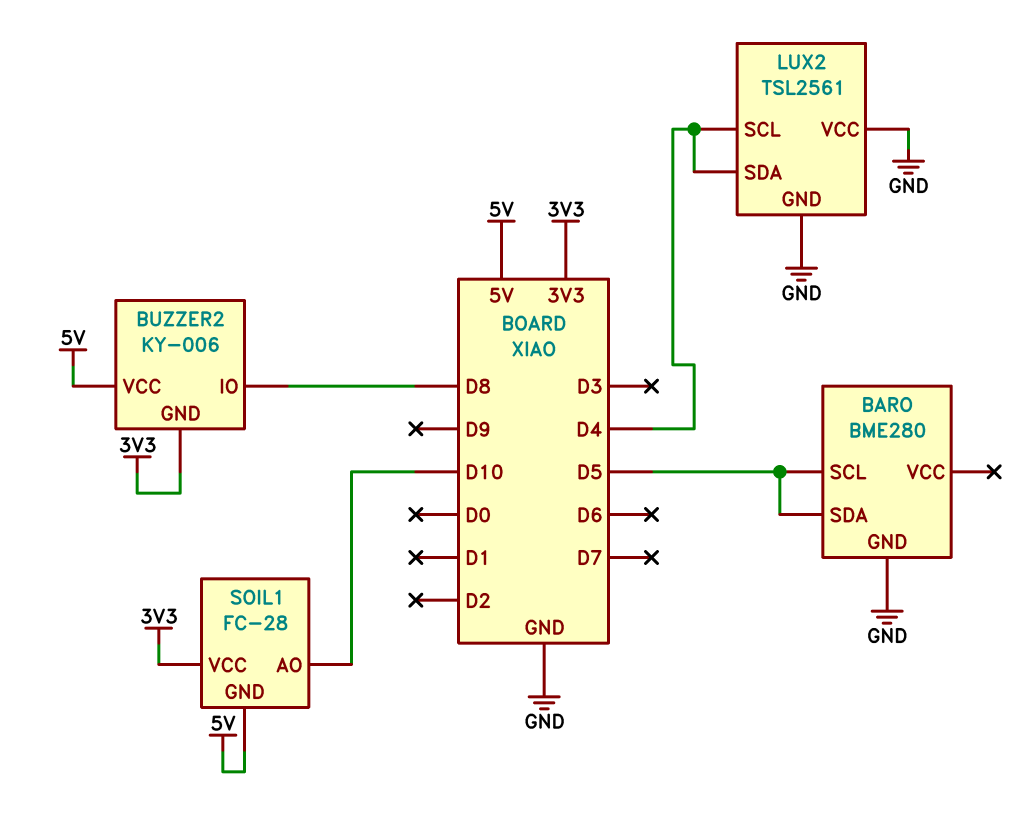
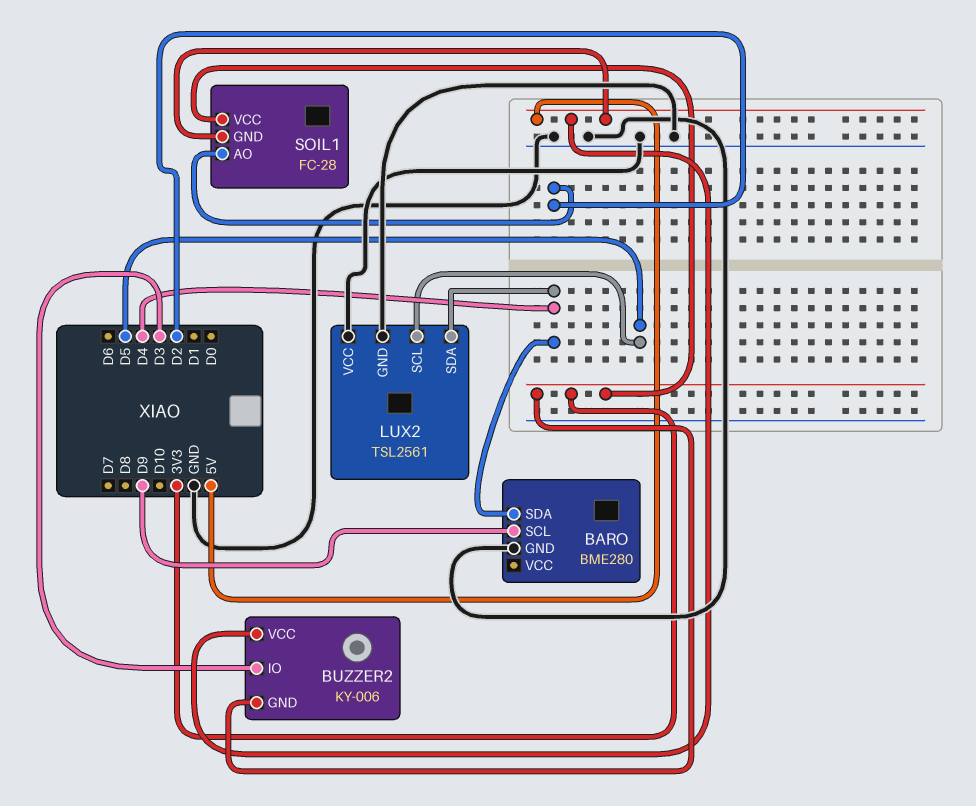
BARO pin SCL: D5 -> D9
BARO pin SDA: D5 -> D4
BUZZER2 pin IO: D8 -> D3
LUX2 pin SCL: D4 -> D5
SOIL1 pin AO: D10 -> D2

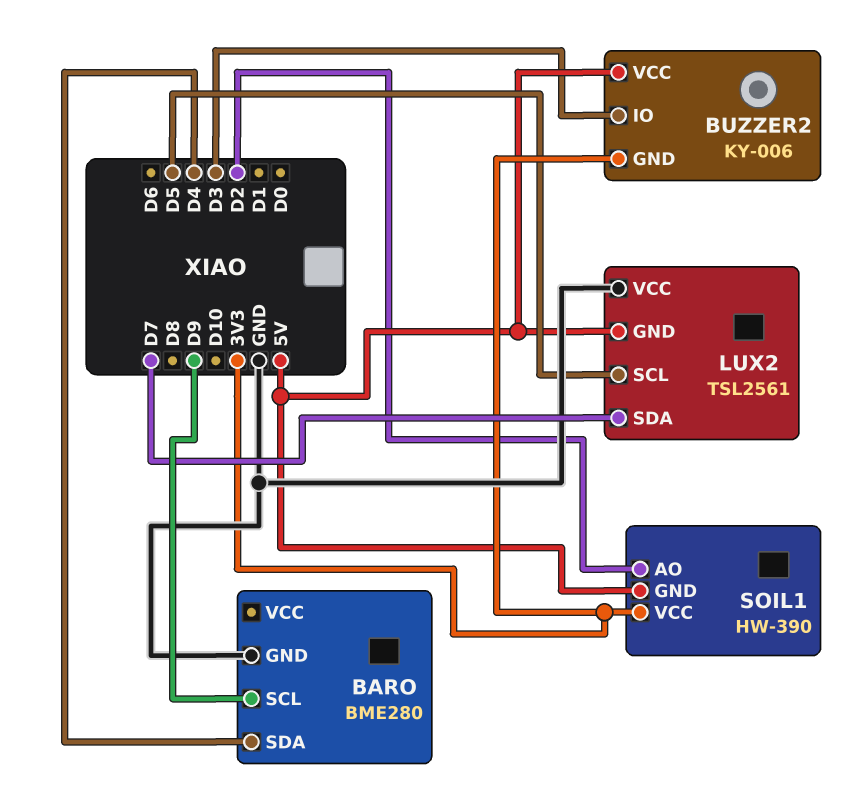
LUX2 pin GND: GND -> 5V
LUX2 pin SDA: D4 -> D7
SOIL1: FC-28 -> HW-390

